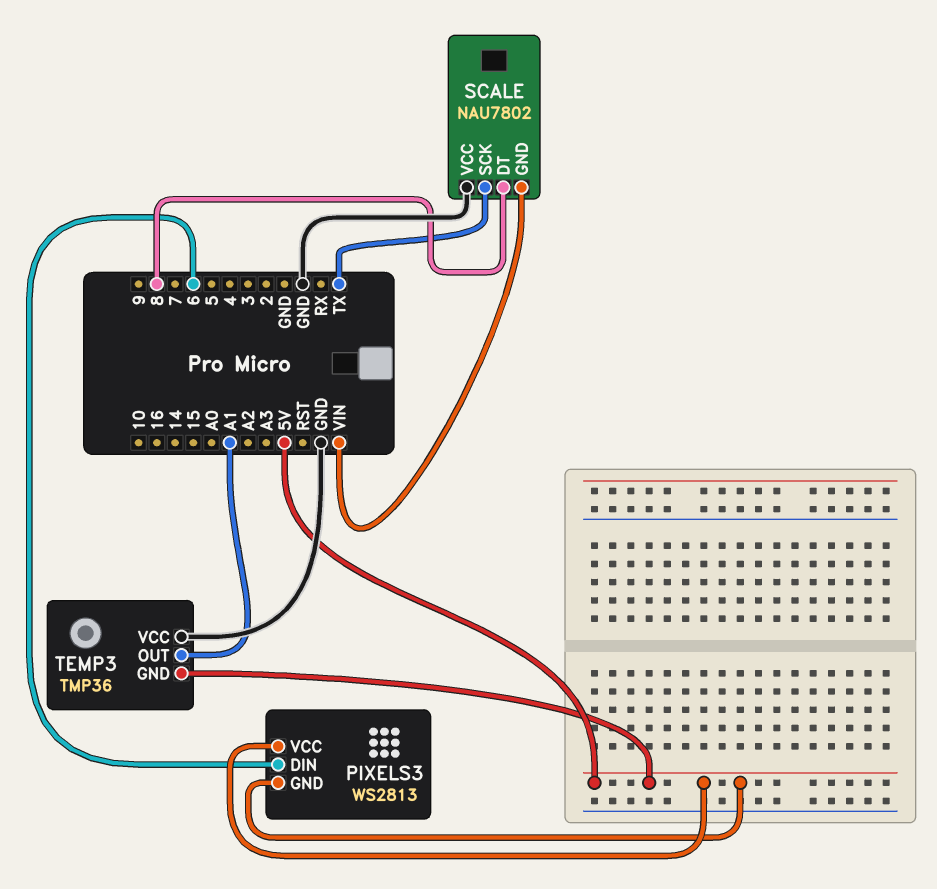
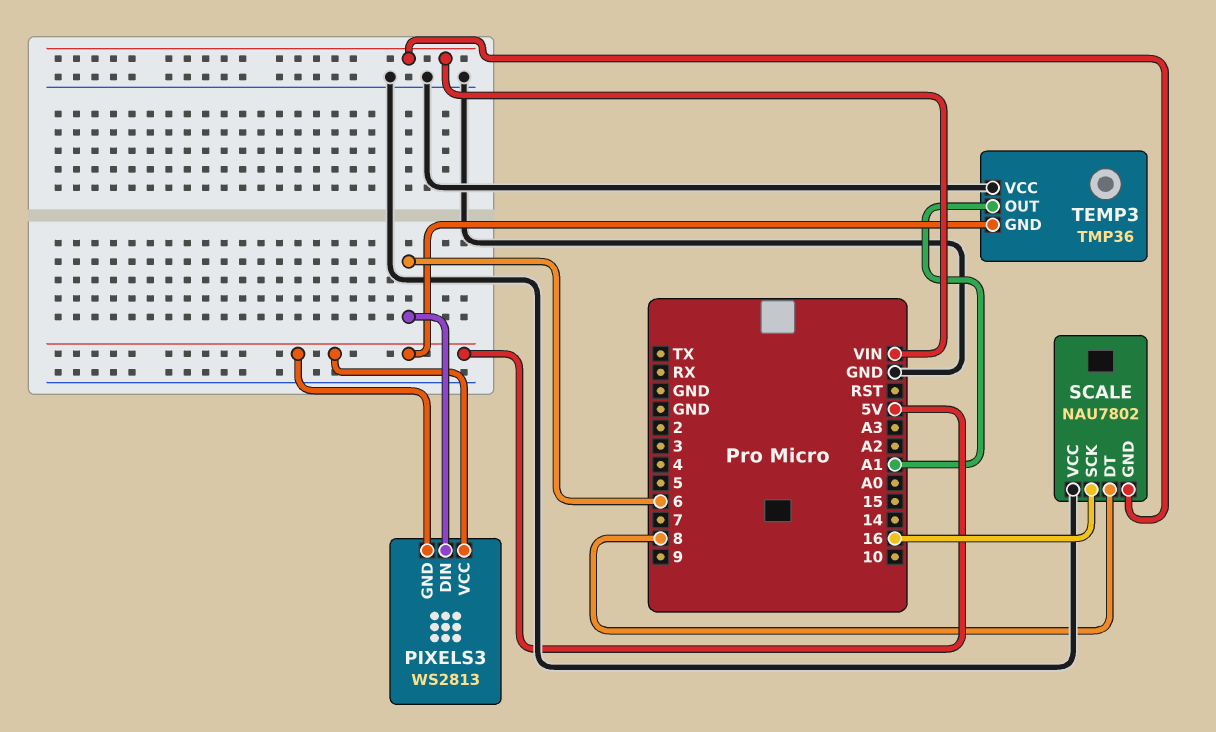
SCALE pin SCK: TX -> 16

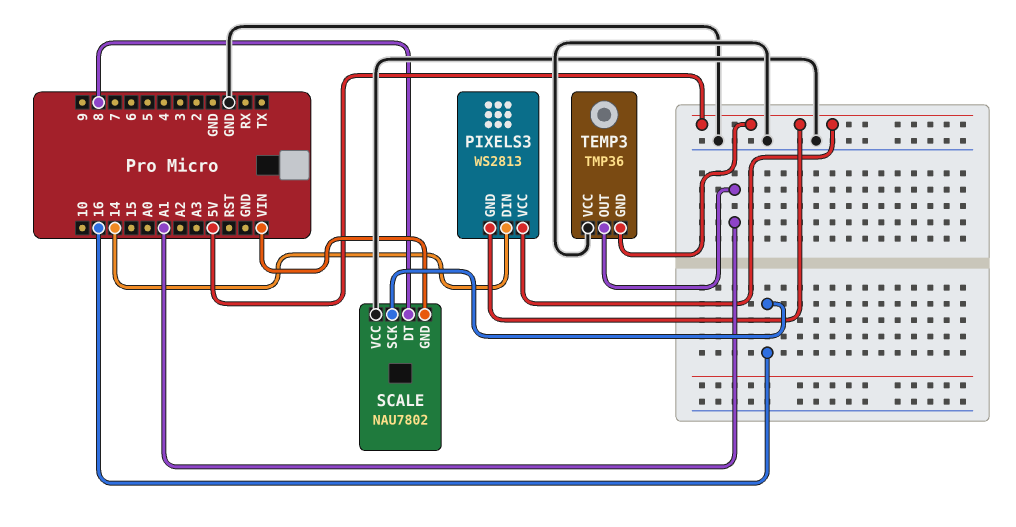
PIXELS3 pin DIN: 6 -> 14

